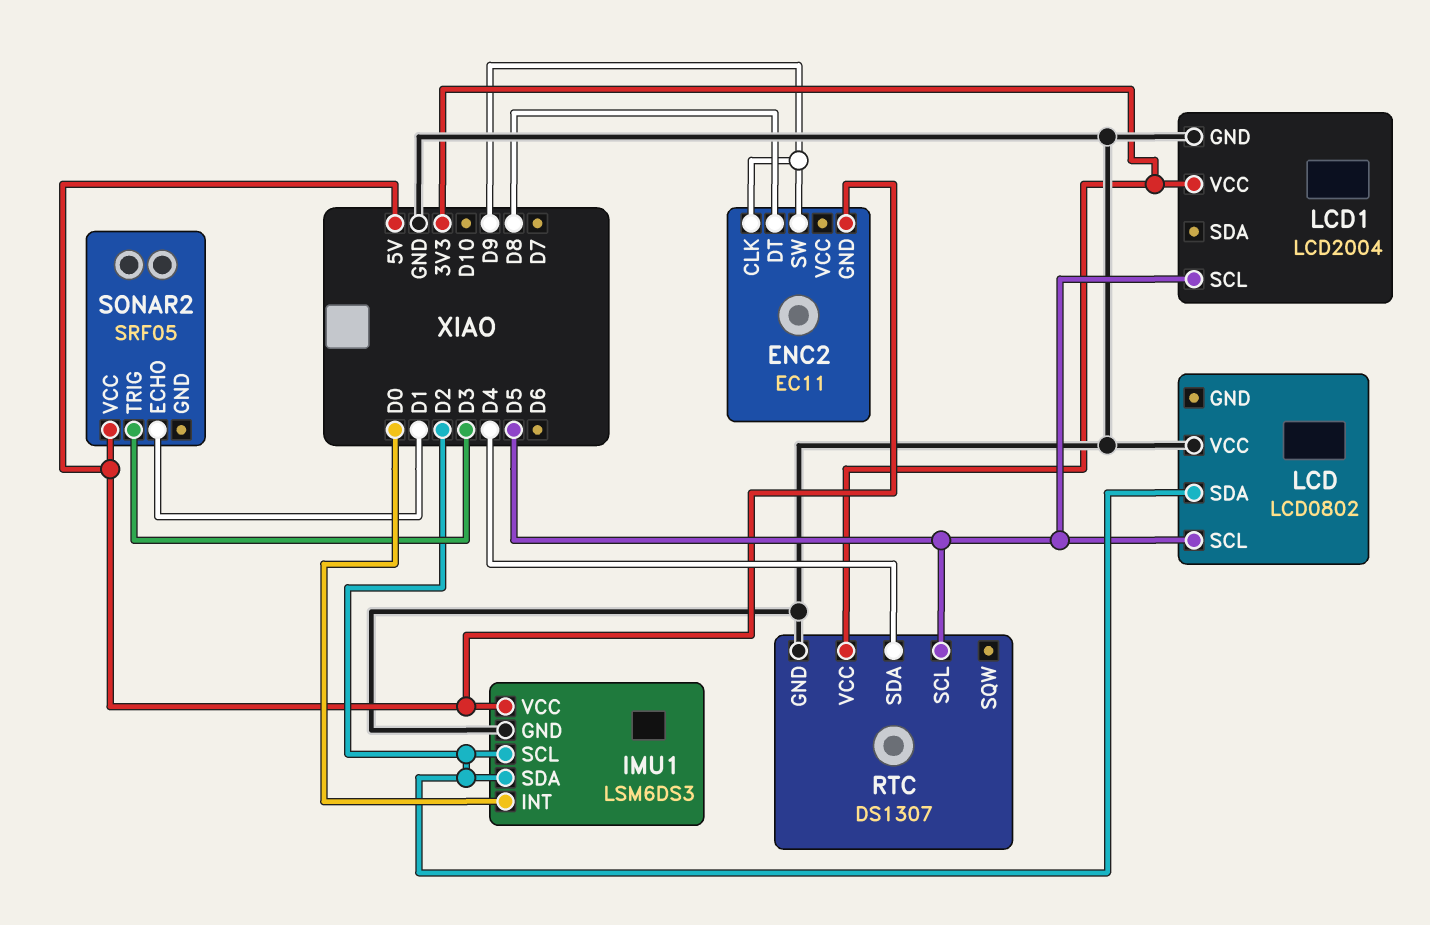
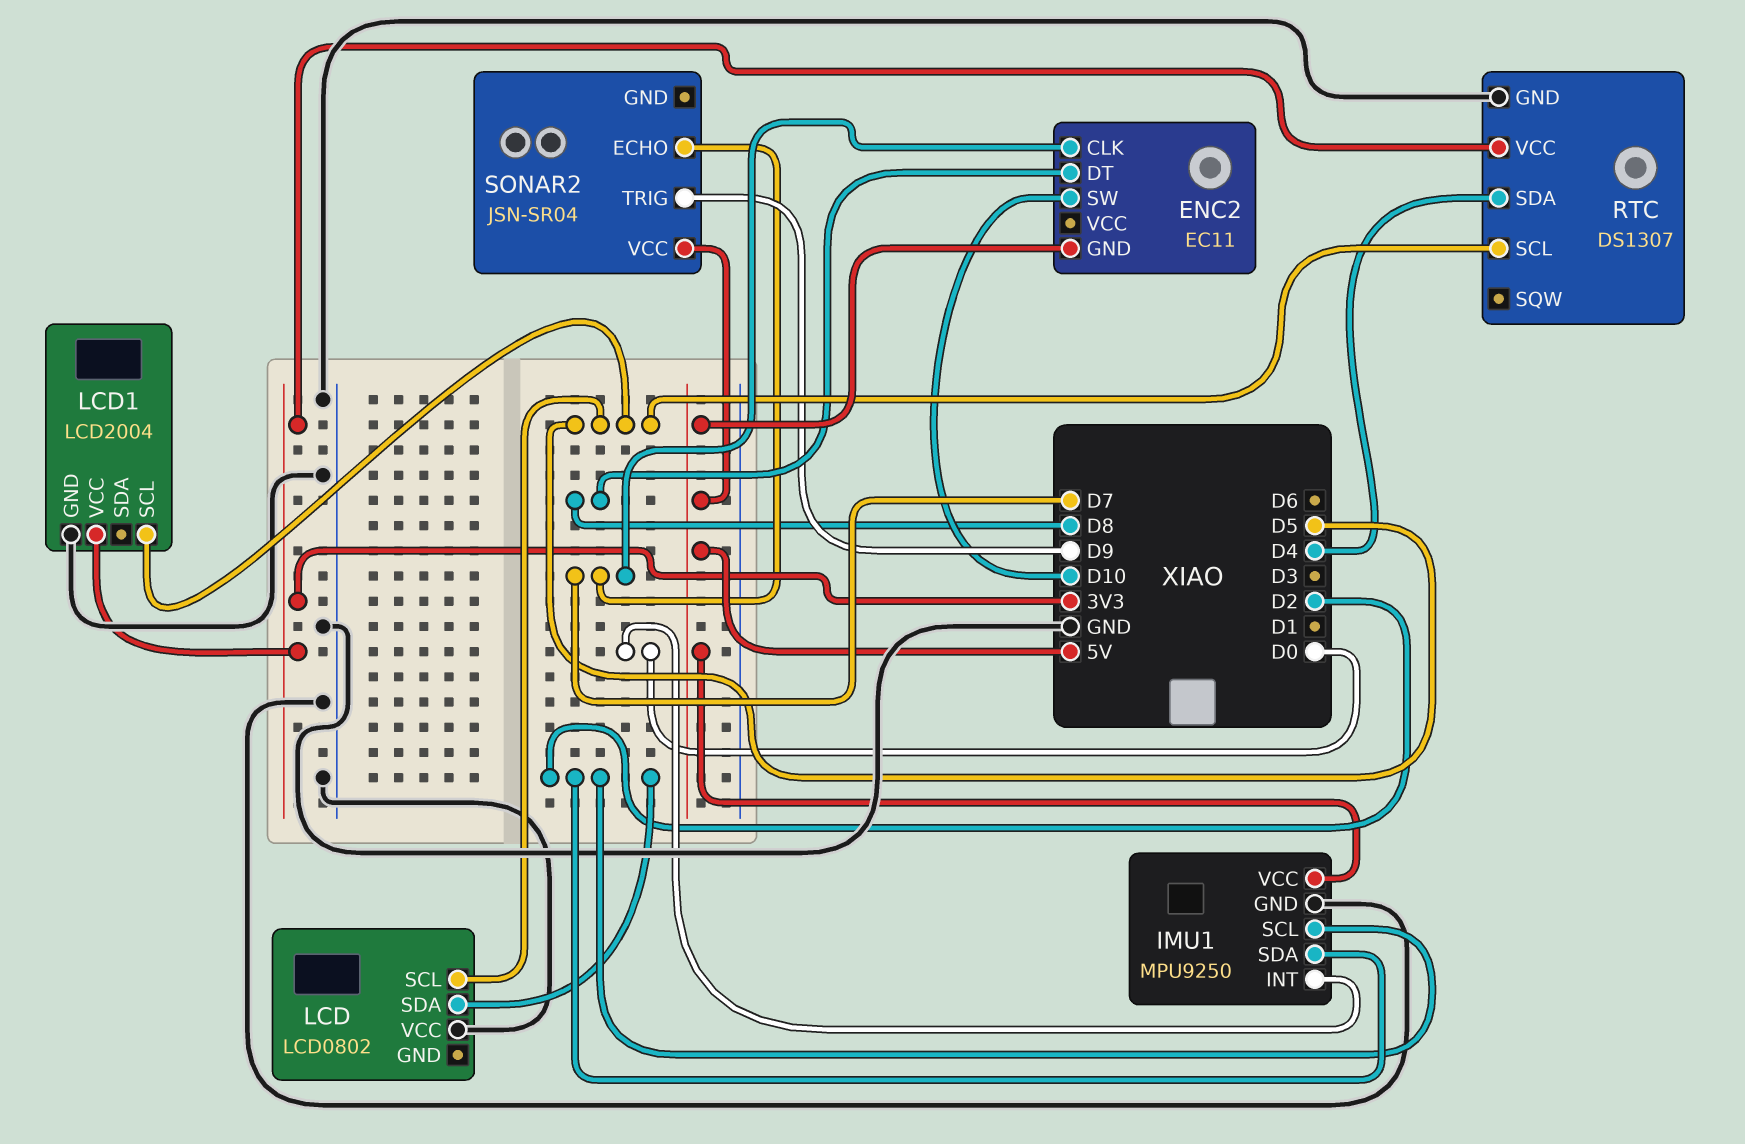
ENC2 pin CLK: D9 -> D7
ENC2 pin SW: D9 -> D10
IMU1: LSM6DS3 -> MPU9250
SONAR2: SRF05 -> JSN-SR04
SONAR2 pin ECHO: D1 -> D7
SONAR2 pin TRIG: D3 -> D9

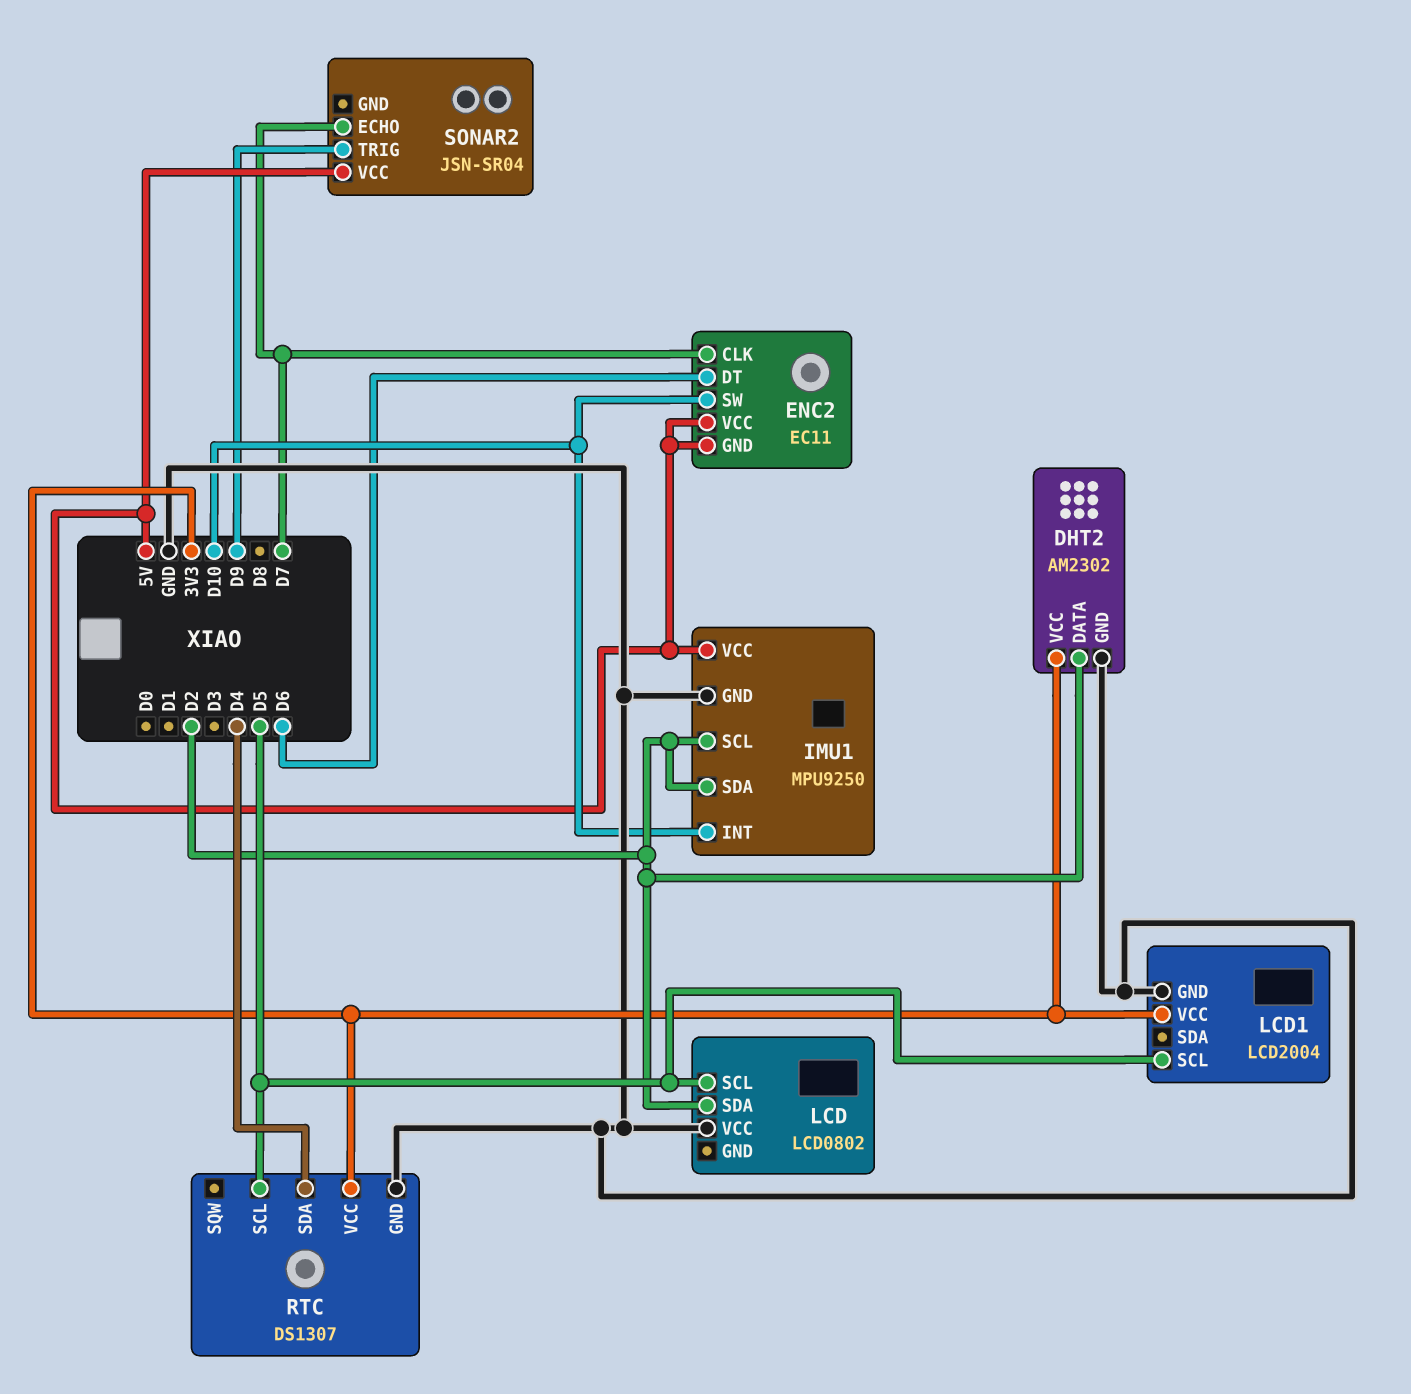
DHT2: none -> AM2302
DHT2 pin DATA: none -> D2
DHT2 pin GND: none -> GND
DHT2 pin VCC: none -> 3V3
ENC2 pin DT: D8 -> D6
ENC2 pin VCC: none -> 5V
IMU1 pin INT: D0 -> D10

